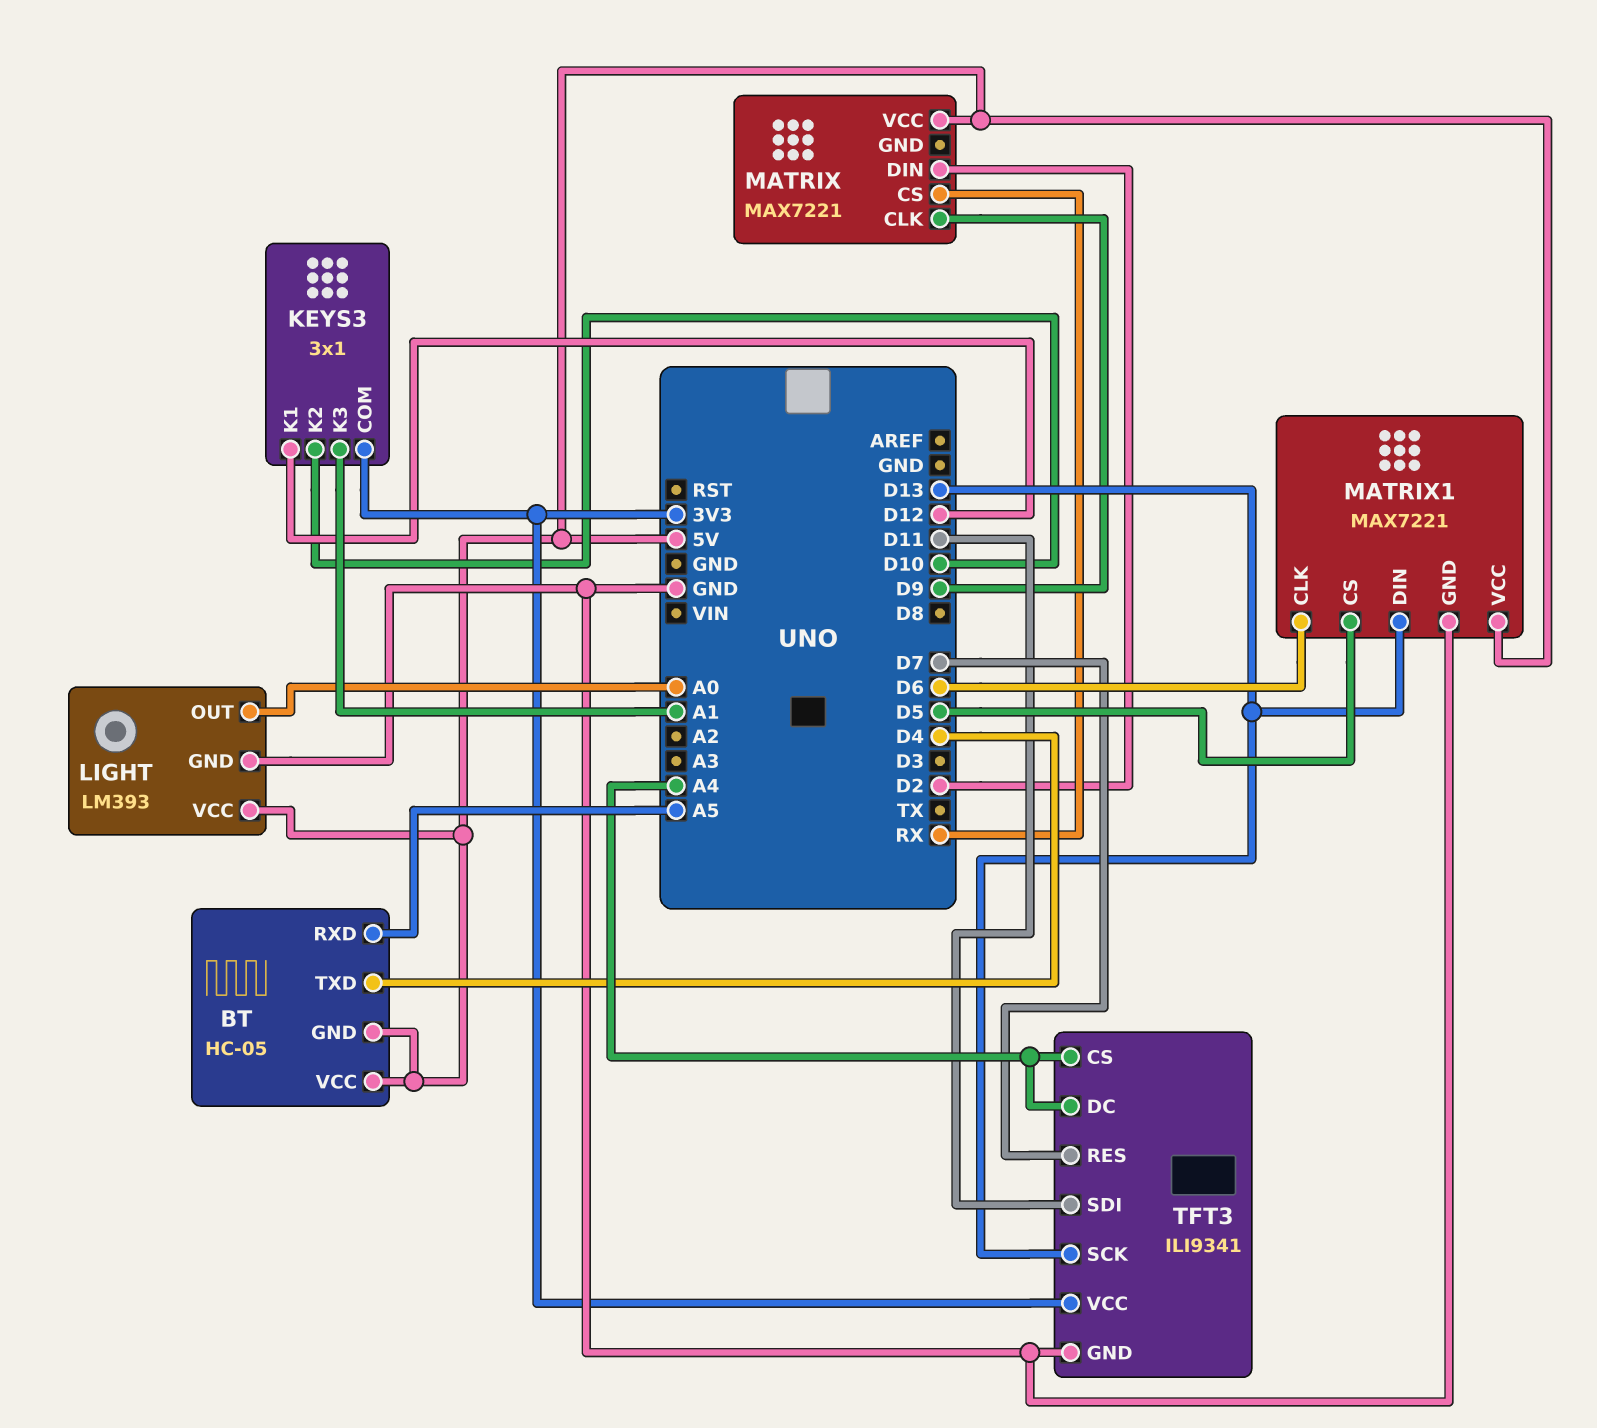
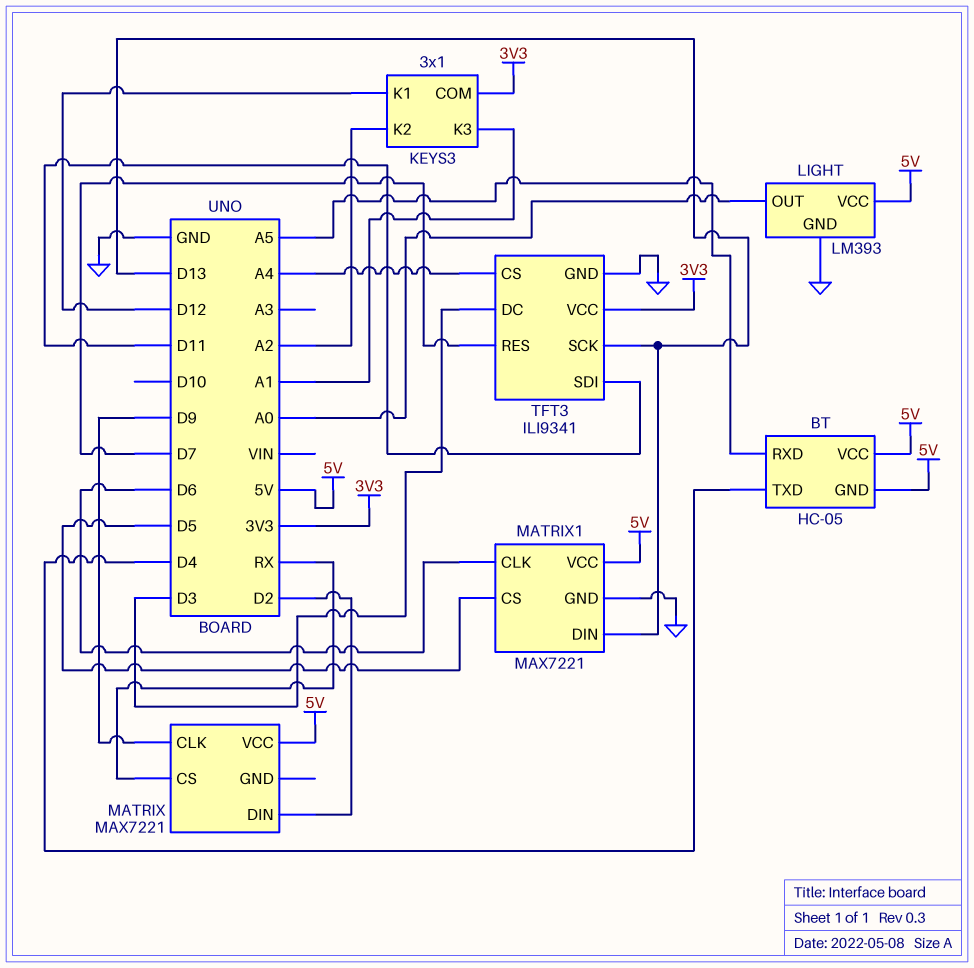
KEYS3 pin K2: D10 -> A2
TFT3 pin DC: A4 -> D3

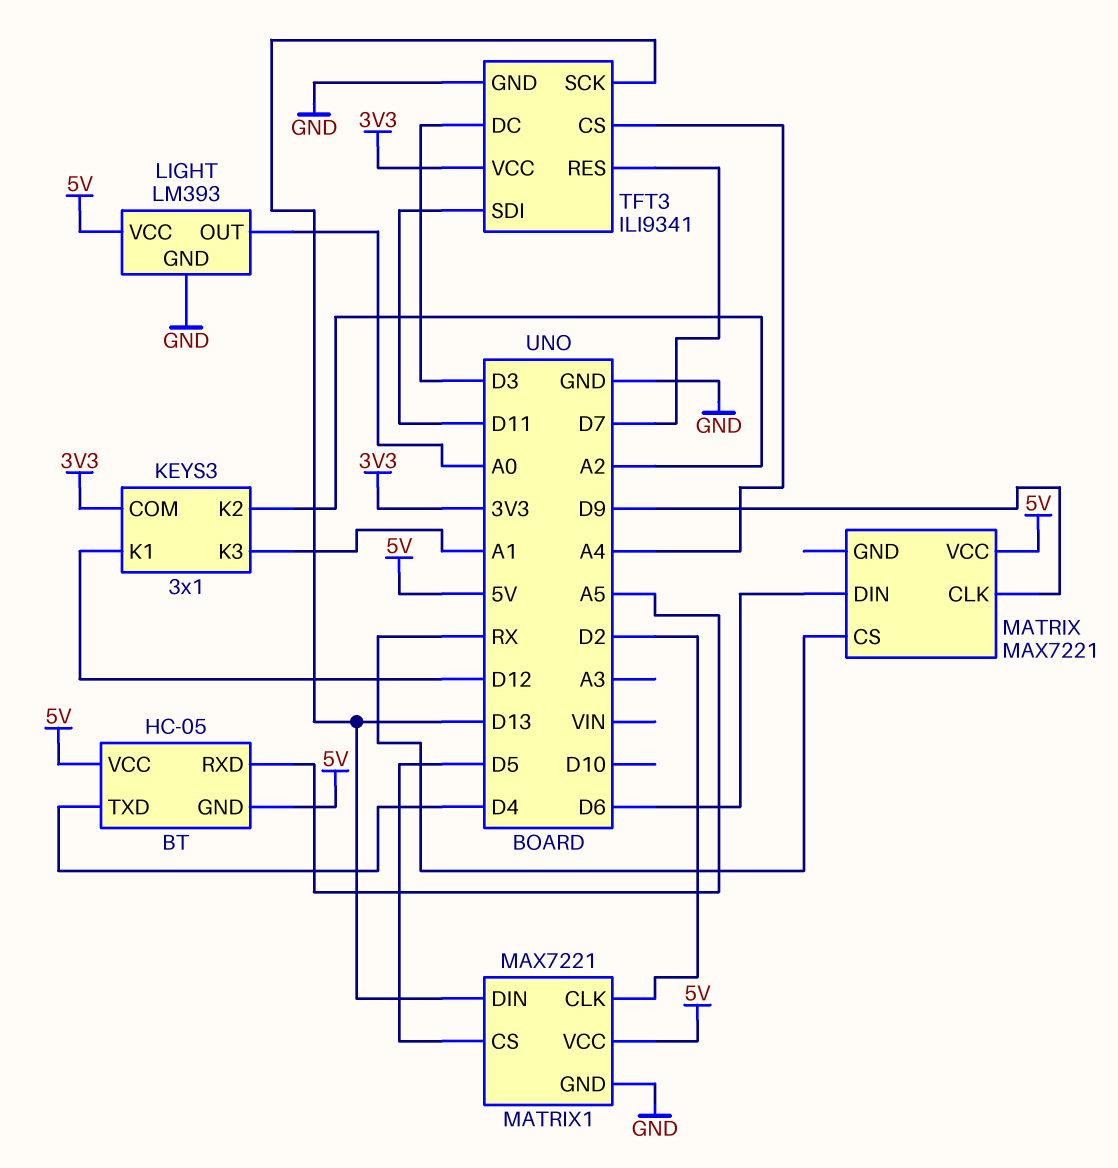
MATRIX pin DIN: D2 -> D6
MATRIX1 pin CLK: D6 -> D2

